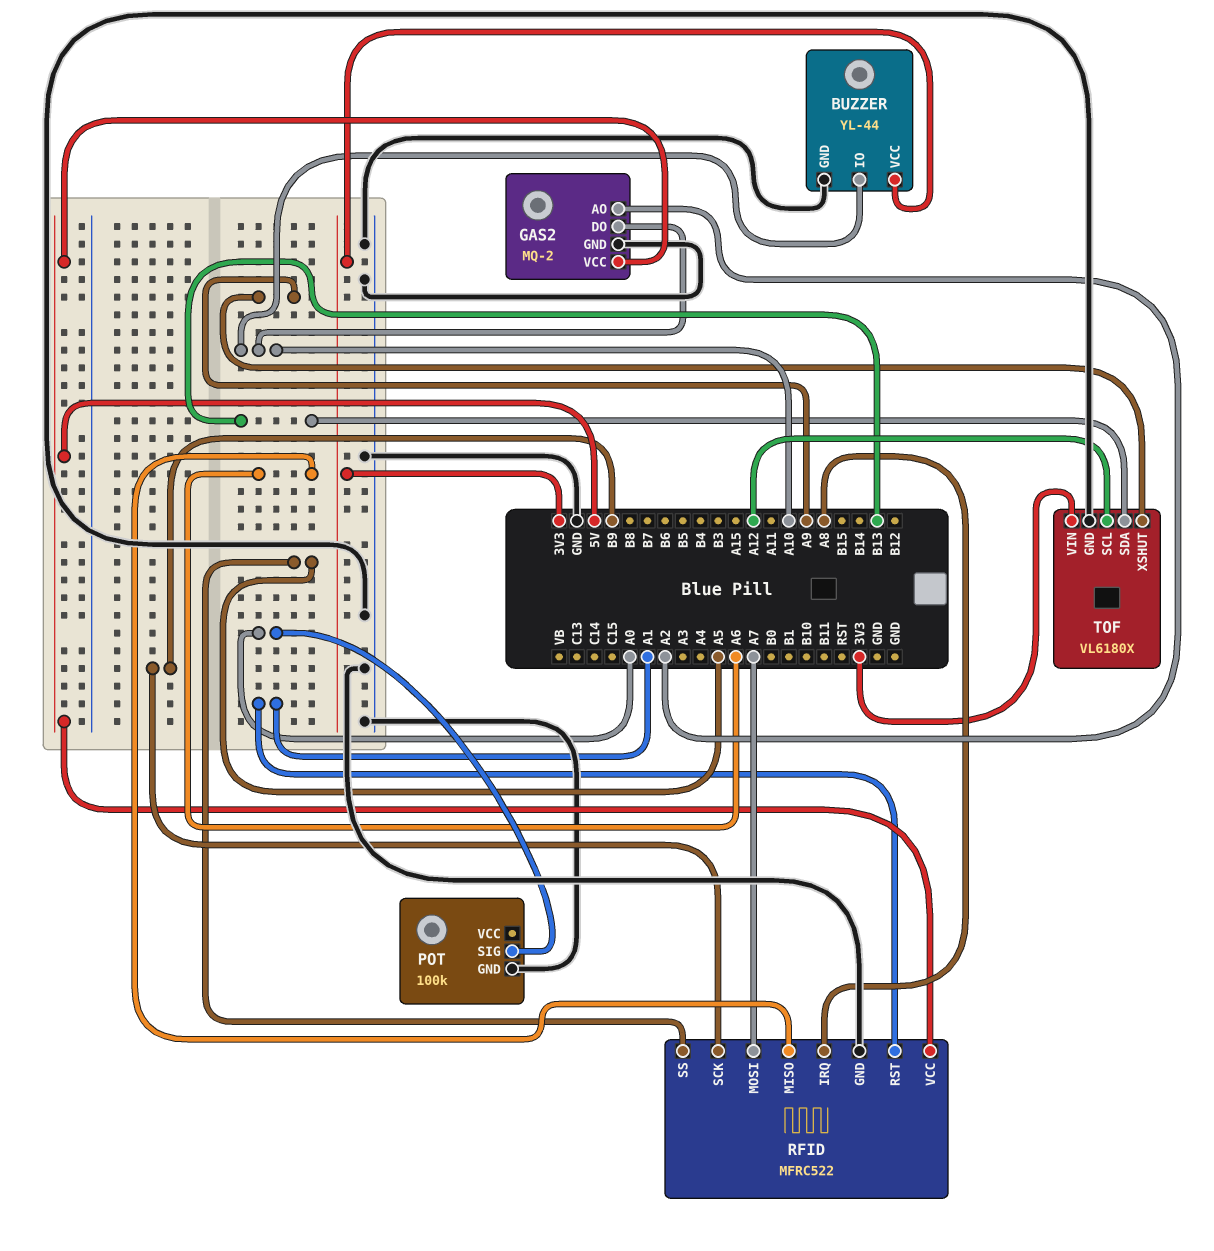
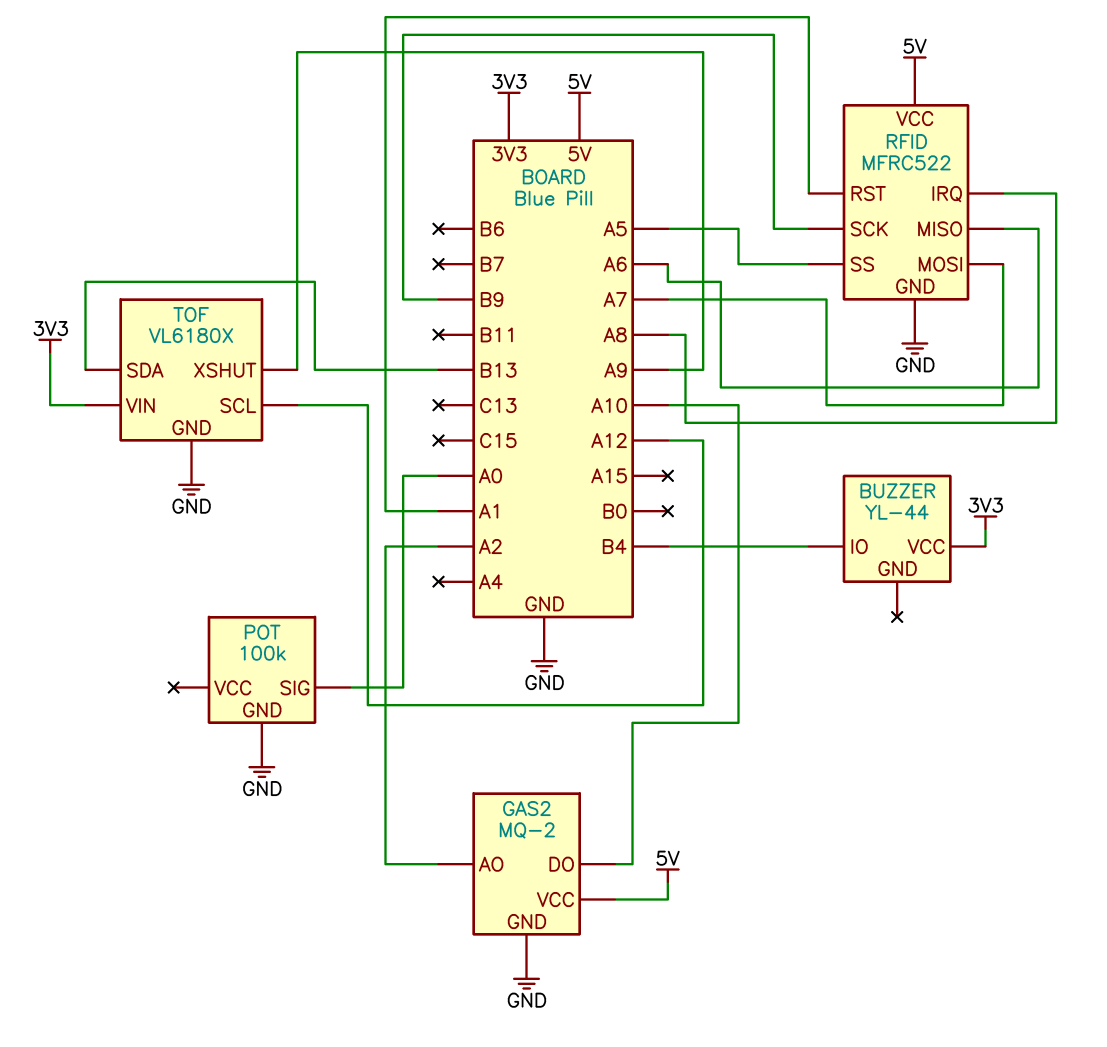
BUZZER pin GND: GND -> none
BUZZER pin IO: A10 -> B4

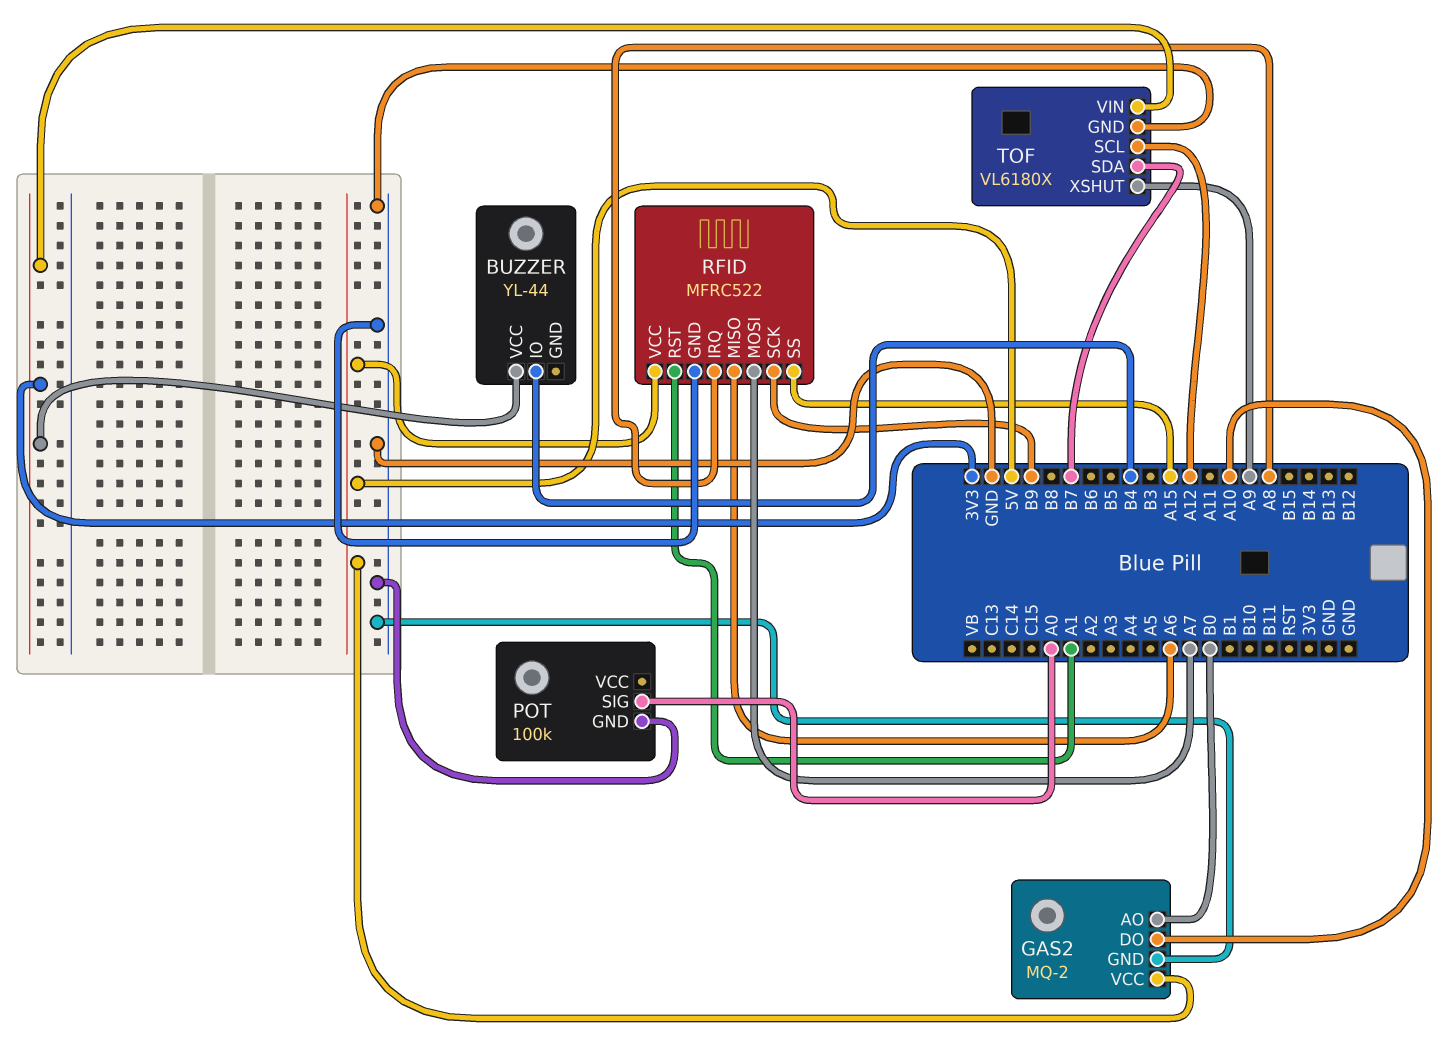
GAS2 pin AO: A2 -> B0
RFID pin SS: A5 -> A15
TOF pin SDA: B13 -> B7

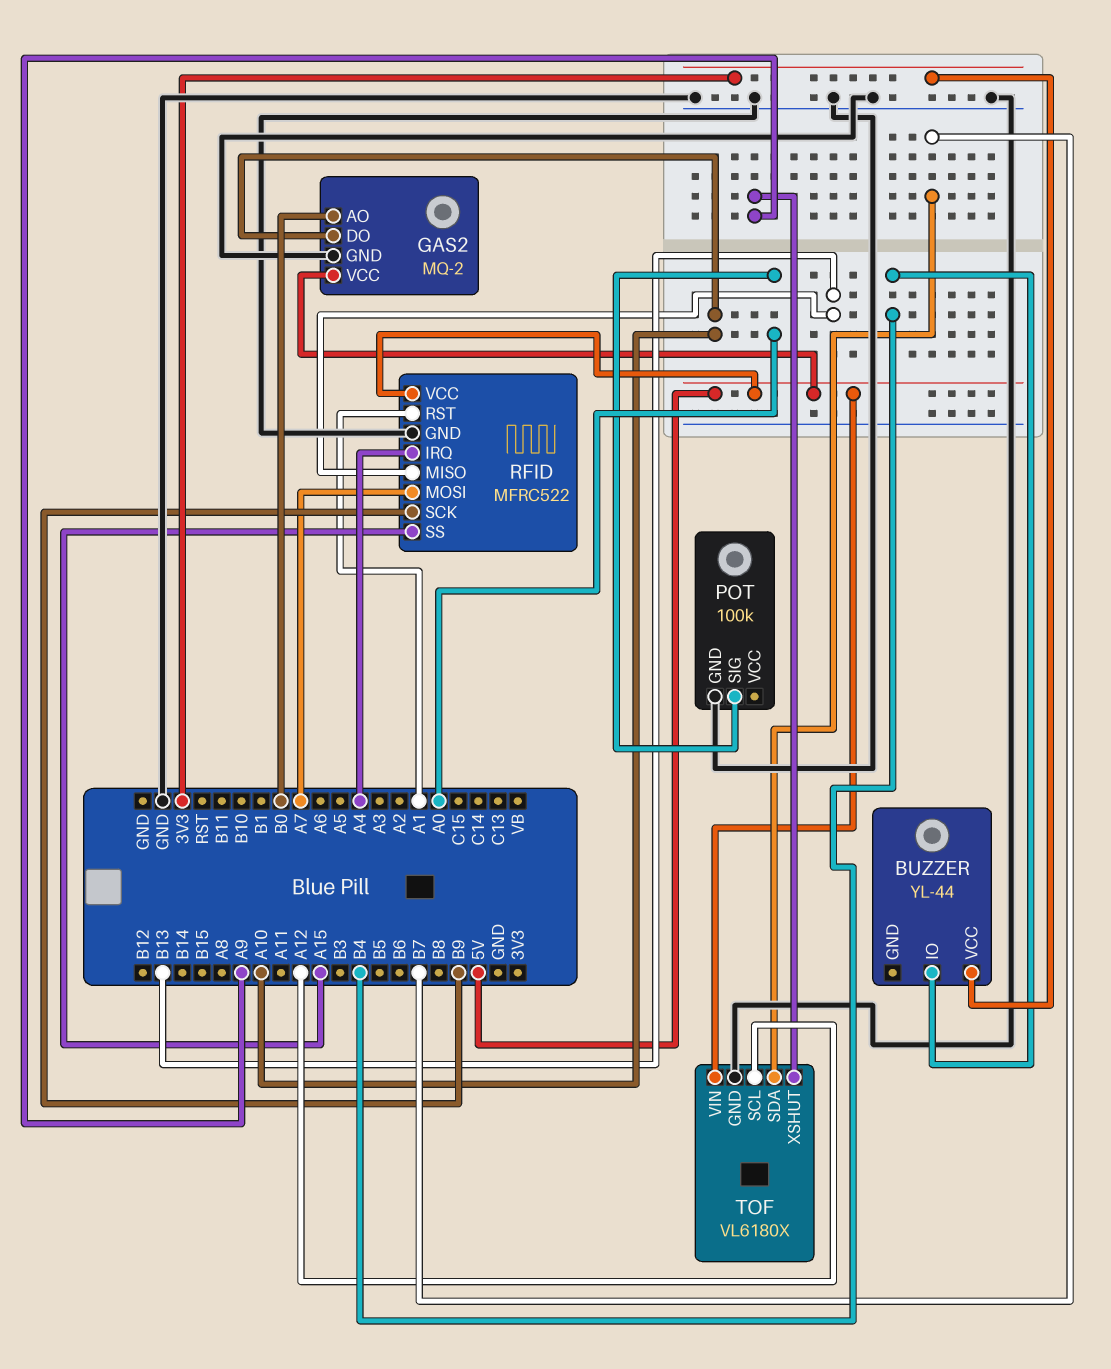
RFID pin IRQ: A8 -> A4
RFID pin MISO: A6 -> B13
TOF pin VIN: 3V3 -> 5V

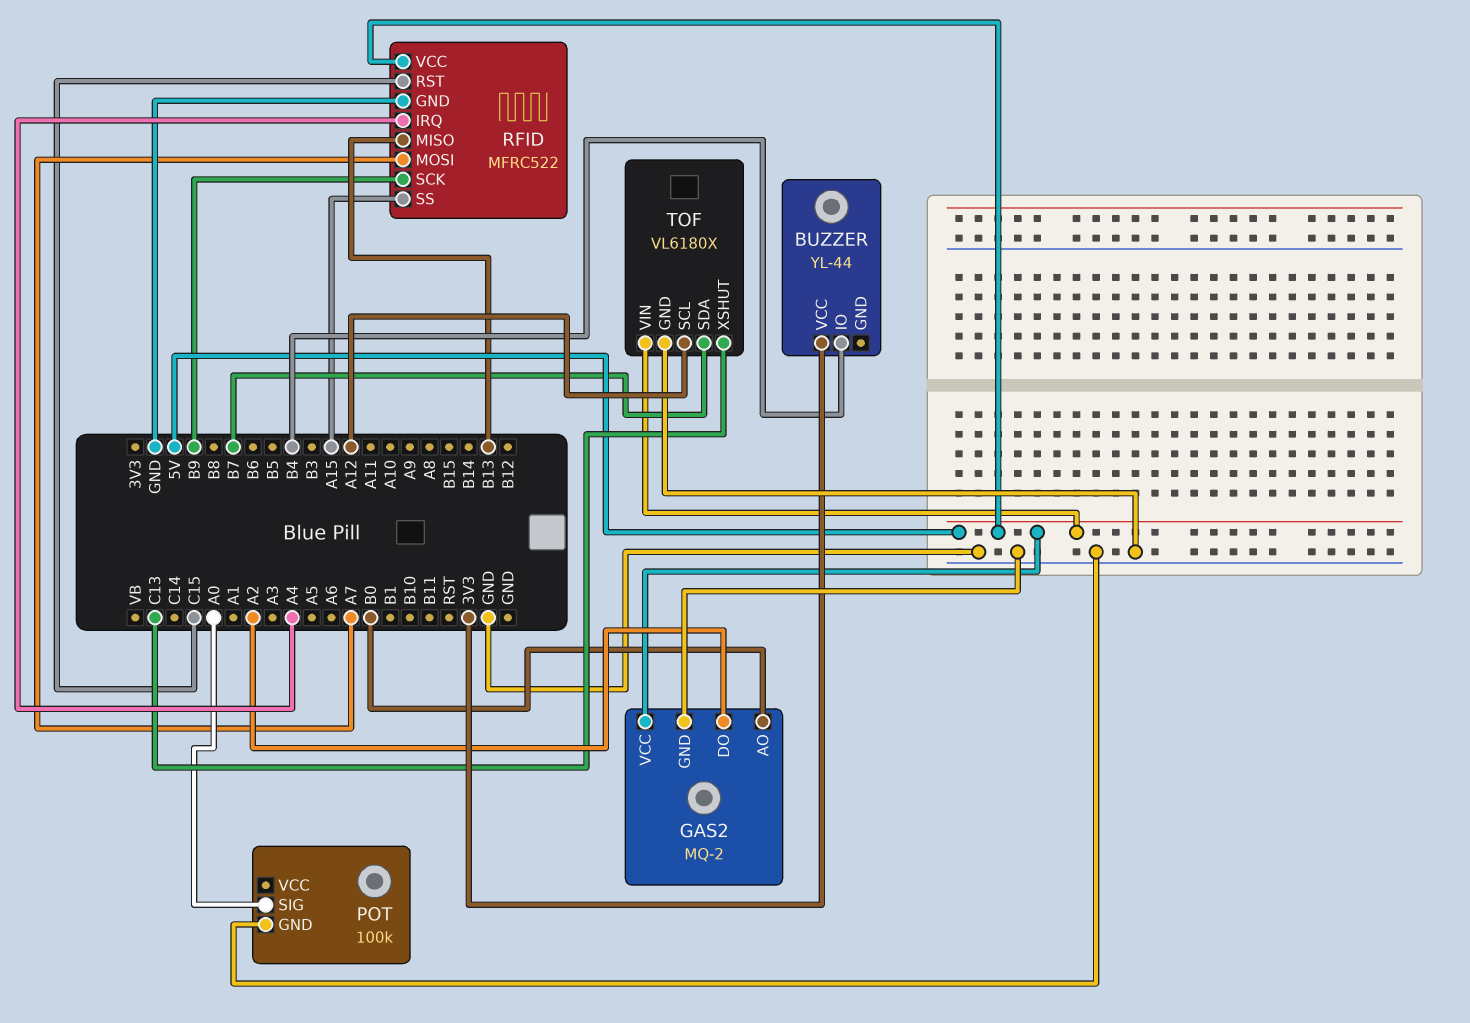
GAS2 pin DO: A10 -> A2
RFID pin RST: A1 -> C15
TOF pin XSHUT: A9 -> C13

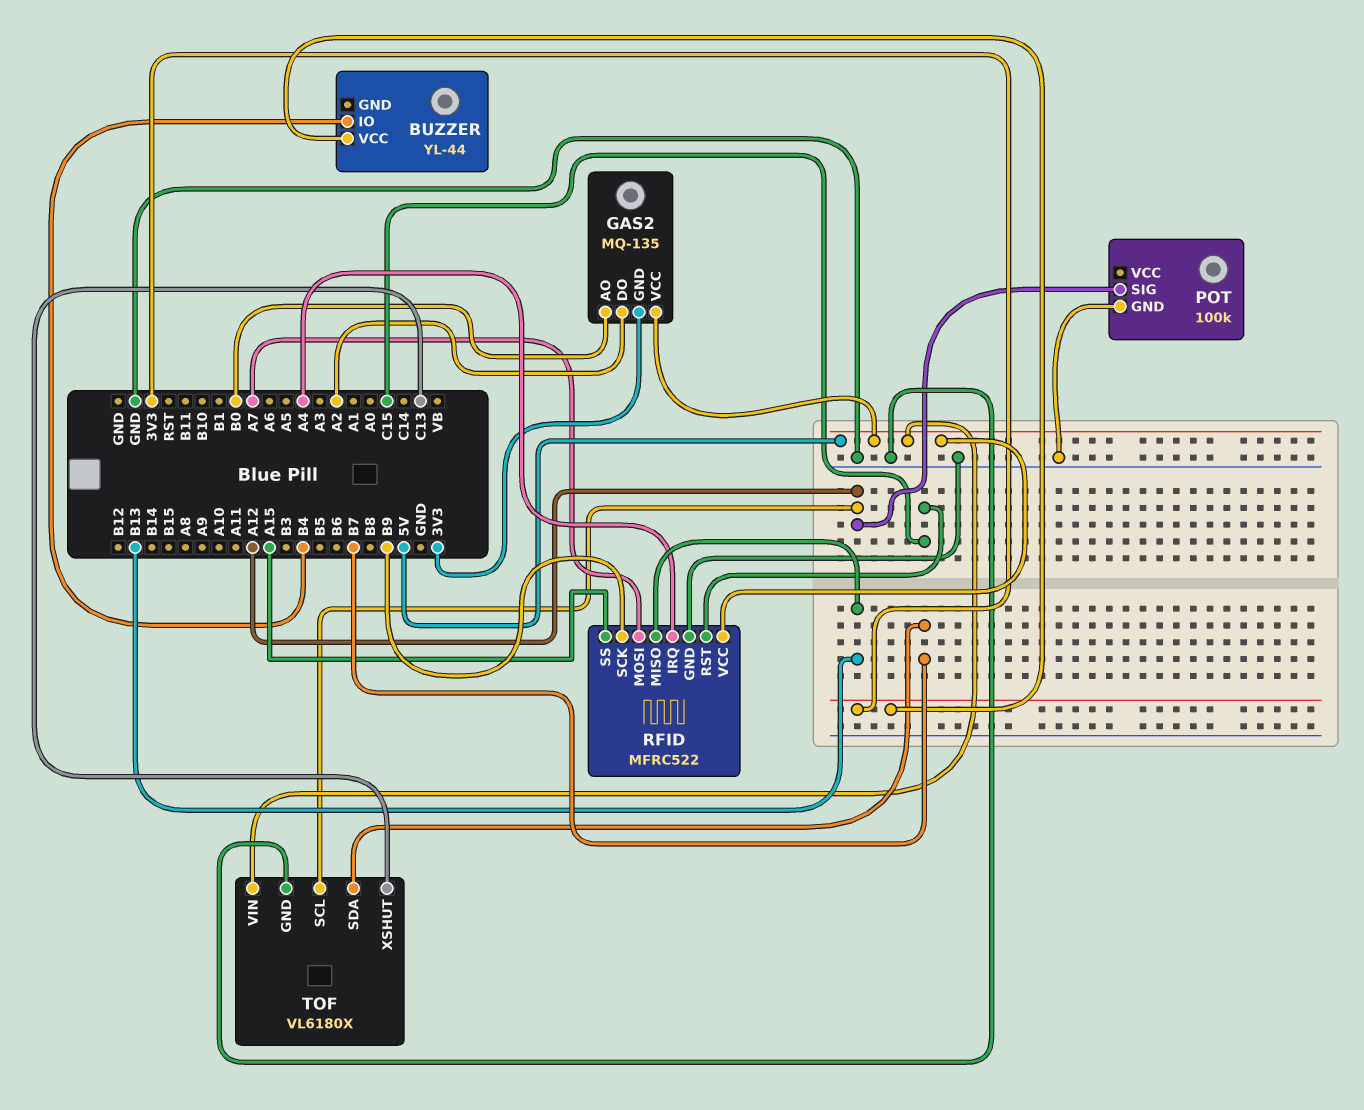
GAS2: MQ-2 -> MQ-135
GAS2 pin GND: GND -> 3V3
POT pin SIG: A0 -> A12

